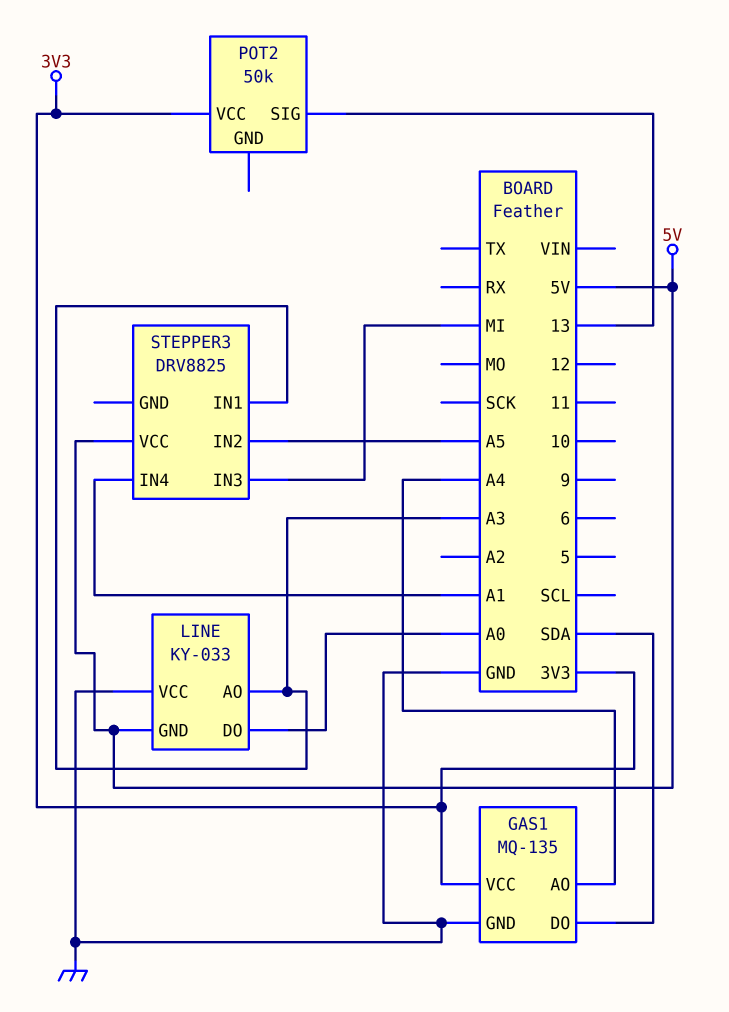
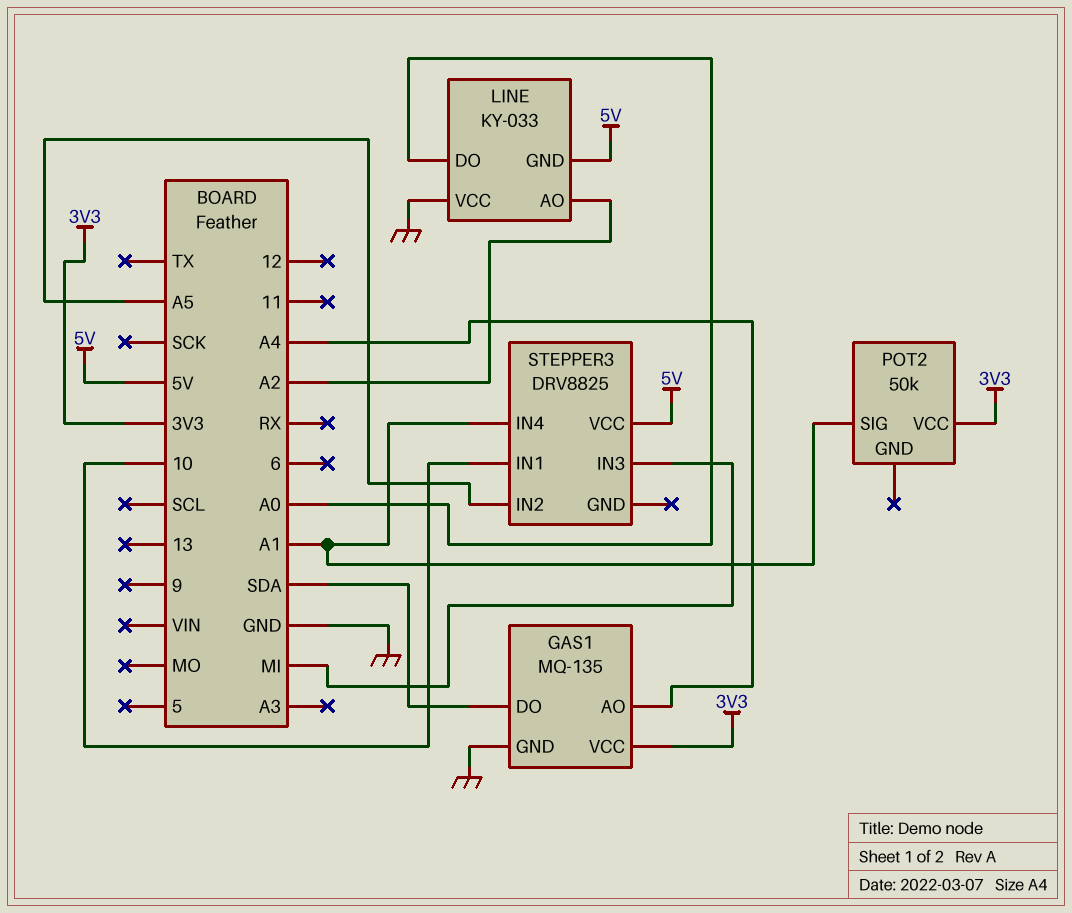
LINE pin AO: A3 -> A2
POT2 pin SIG: 13 -> A1
STEPPER3 pin IN1: A3 -> 10

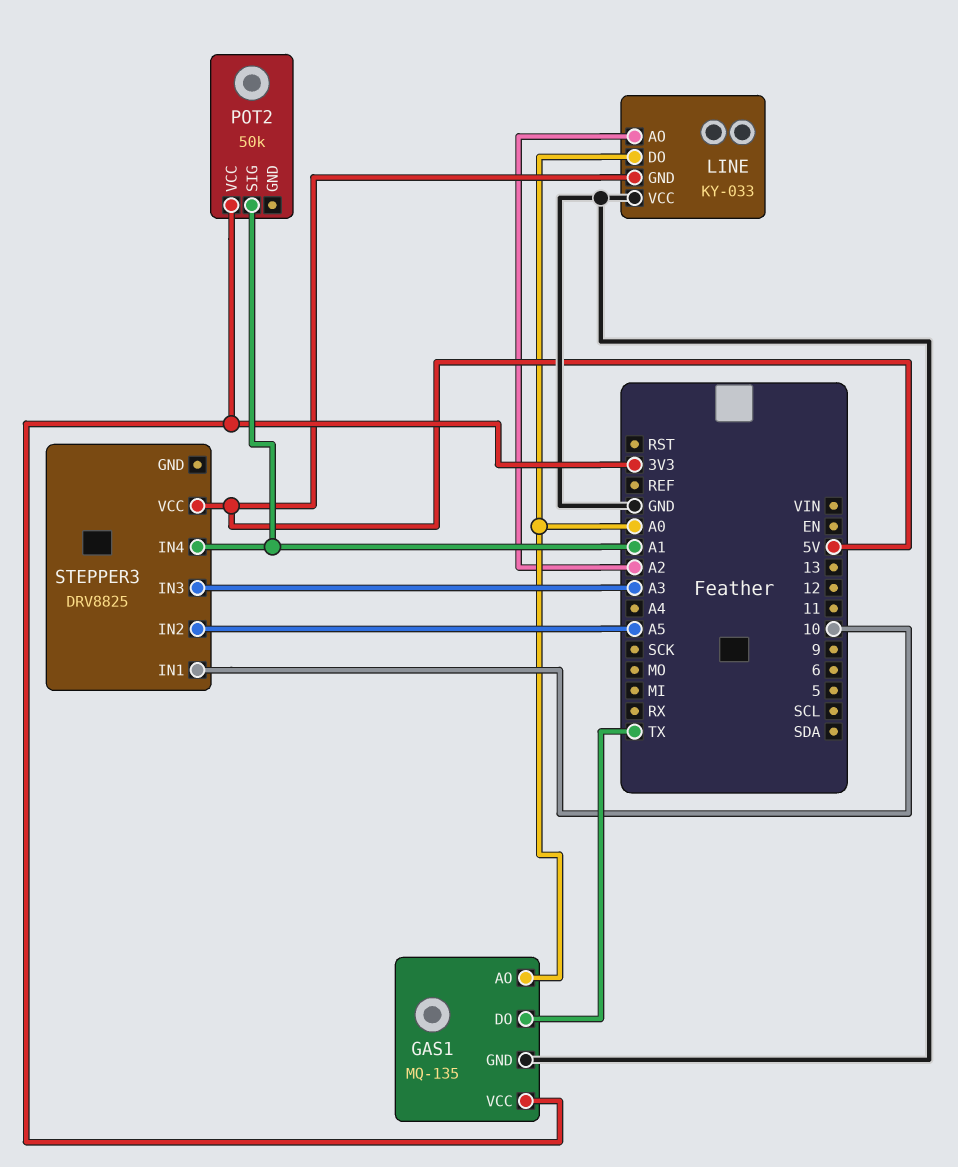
GAS1 pin AO: A4 -> A0
GAS1 pin DO: SDA -> TX
STEPPER3 pin IN3: MI -> A3

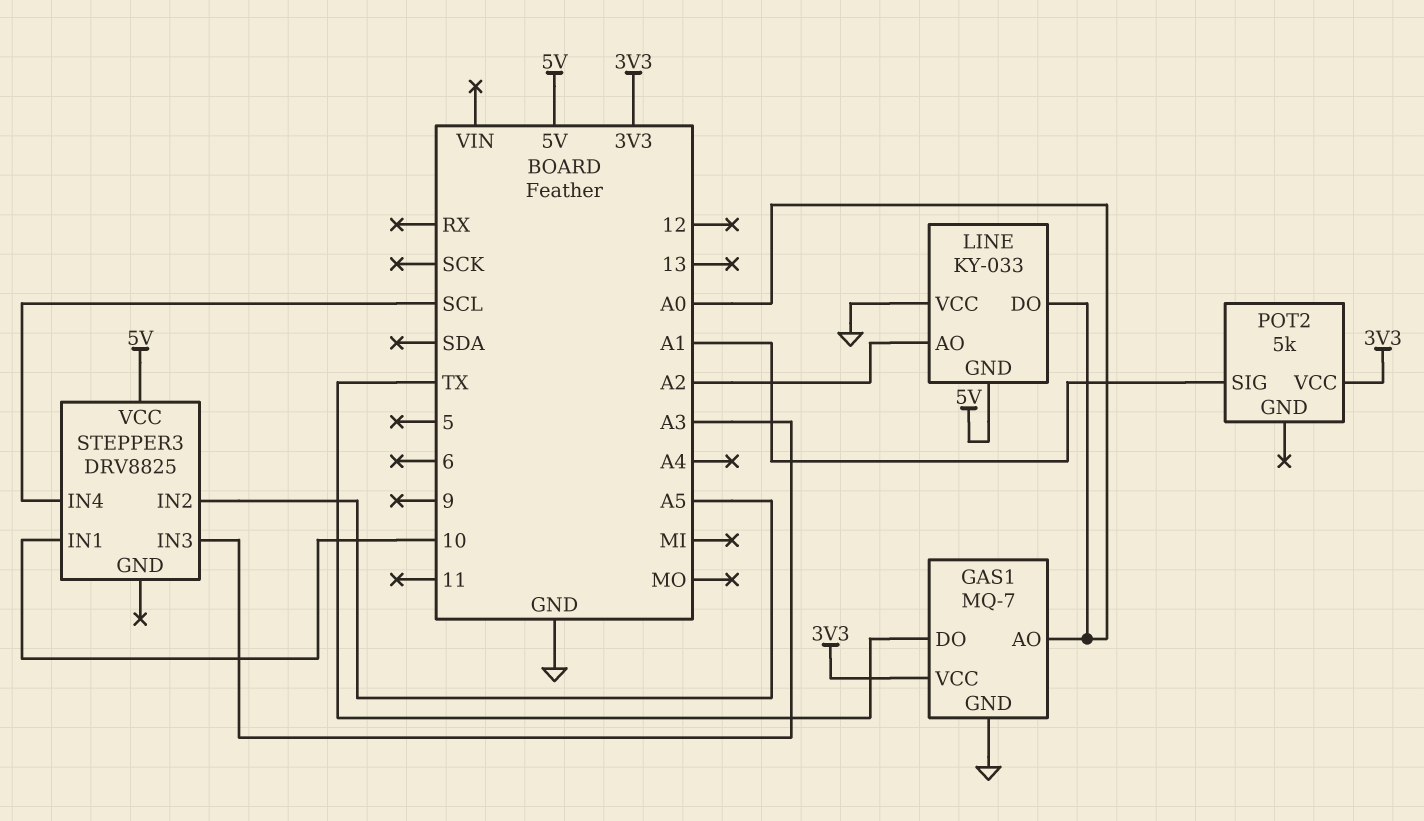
GAS1: MQ-135 -> MQ-7
POT2: 50k -> 5k
STEPPER3 pin IN4: A1 -> SCL

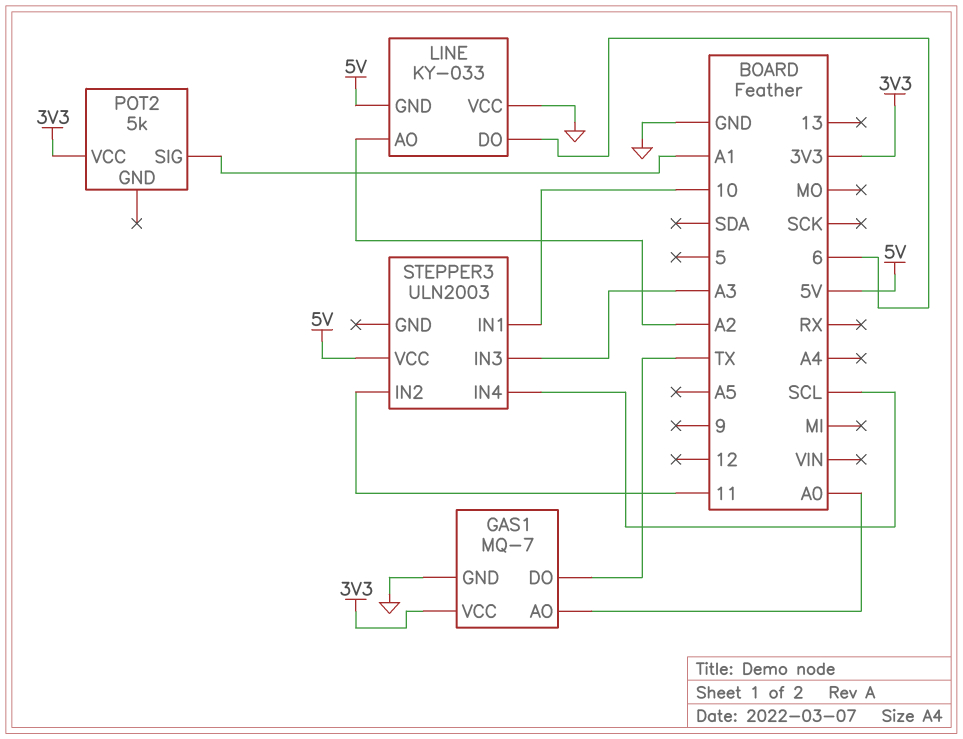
LINE pin DO: A0 -> 6
STEPPER3: DRV8825 -> ULN2003
STEPPER3 pin IN2: A5 -> 11

